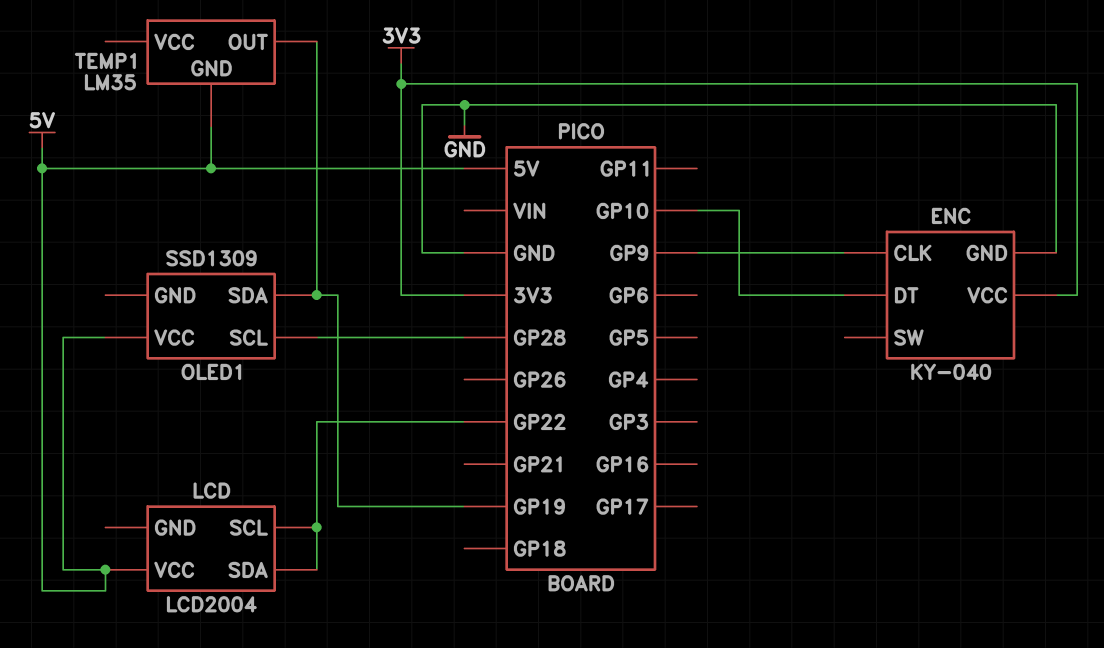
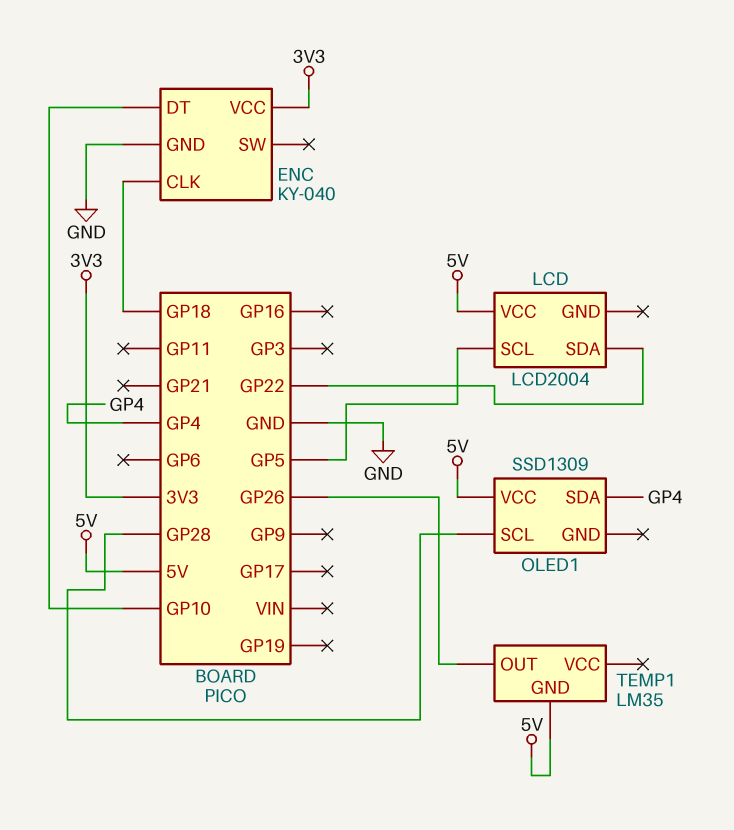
ENC pin CLK: GP9 -> GP18
LCD pin SCL: GP22 -> GP5
OLED1 pin SDA: GP19 -> GP4
TEMP1 pin OUT: GP19 -> GP26

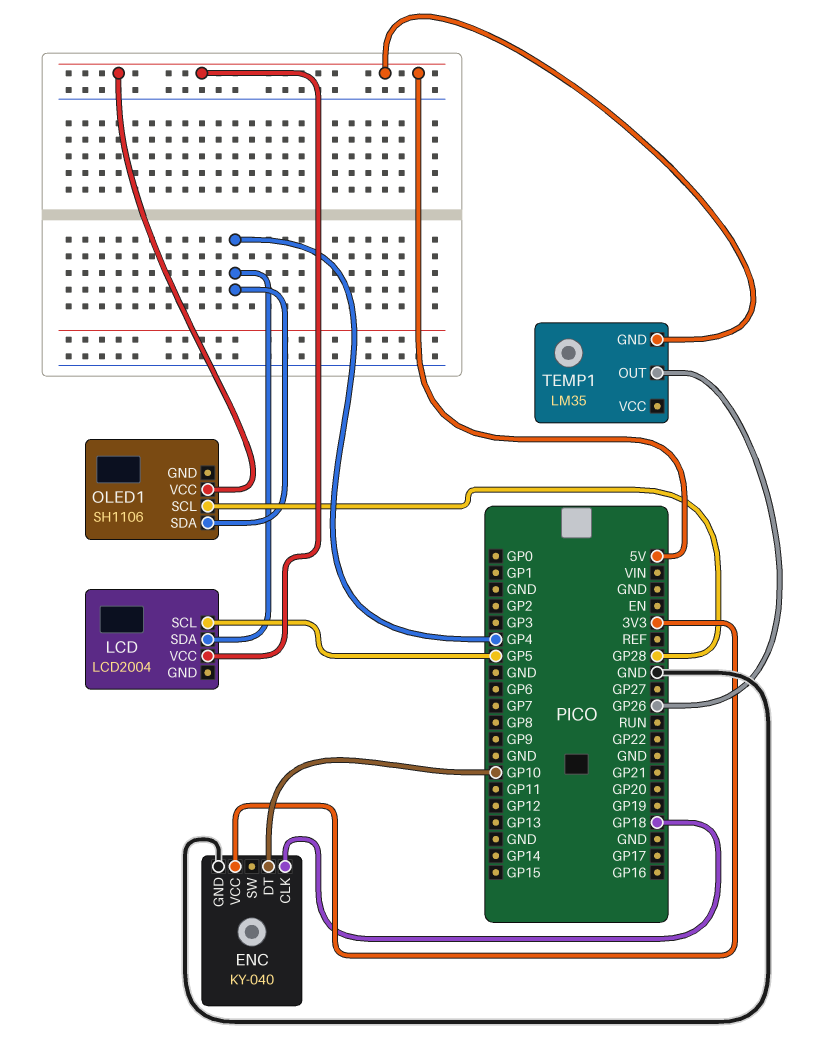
LCD pin SDA: GP22 -> GP4
OLED1: SSD1309 -> SH1106

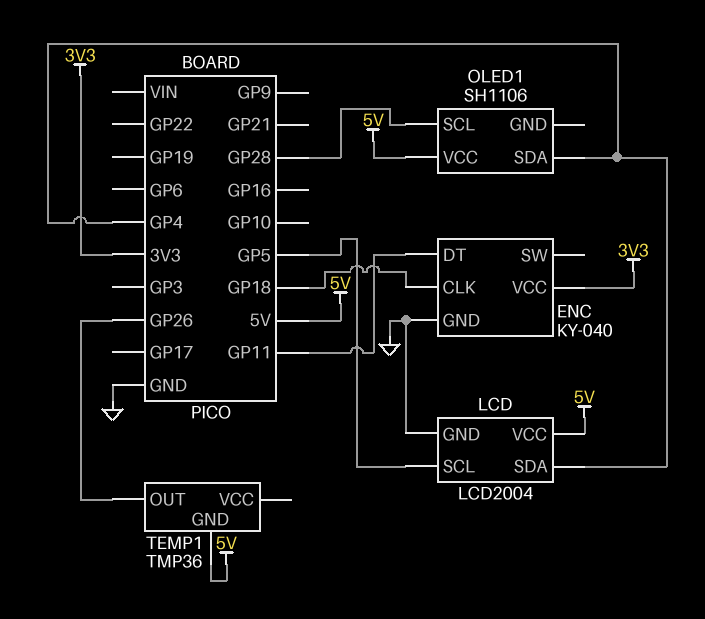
ENC pin DT: GP10 -> GP11
LCD pin GND: none -> GND
TEMP1: LM35 -> TMP36

